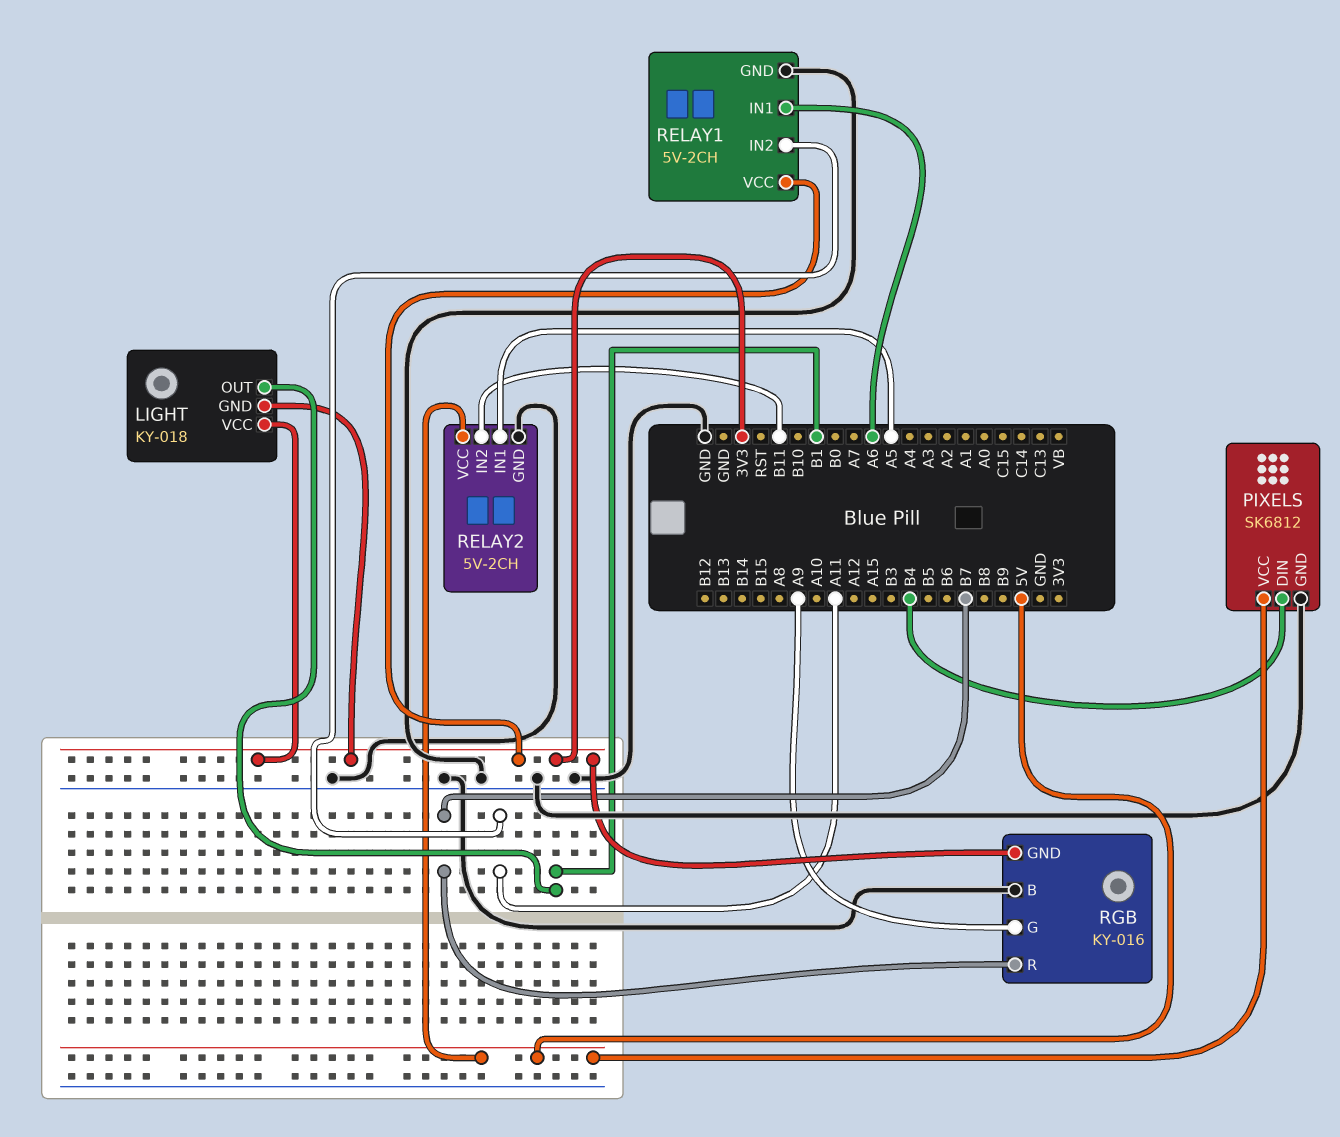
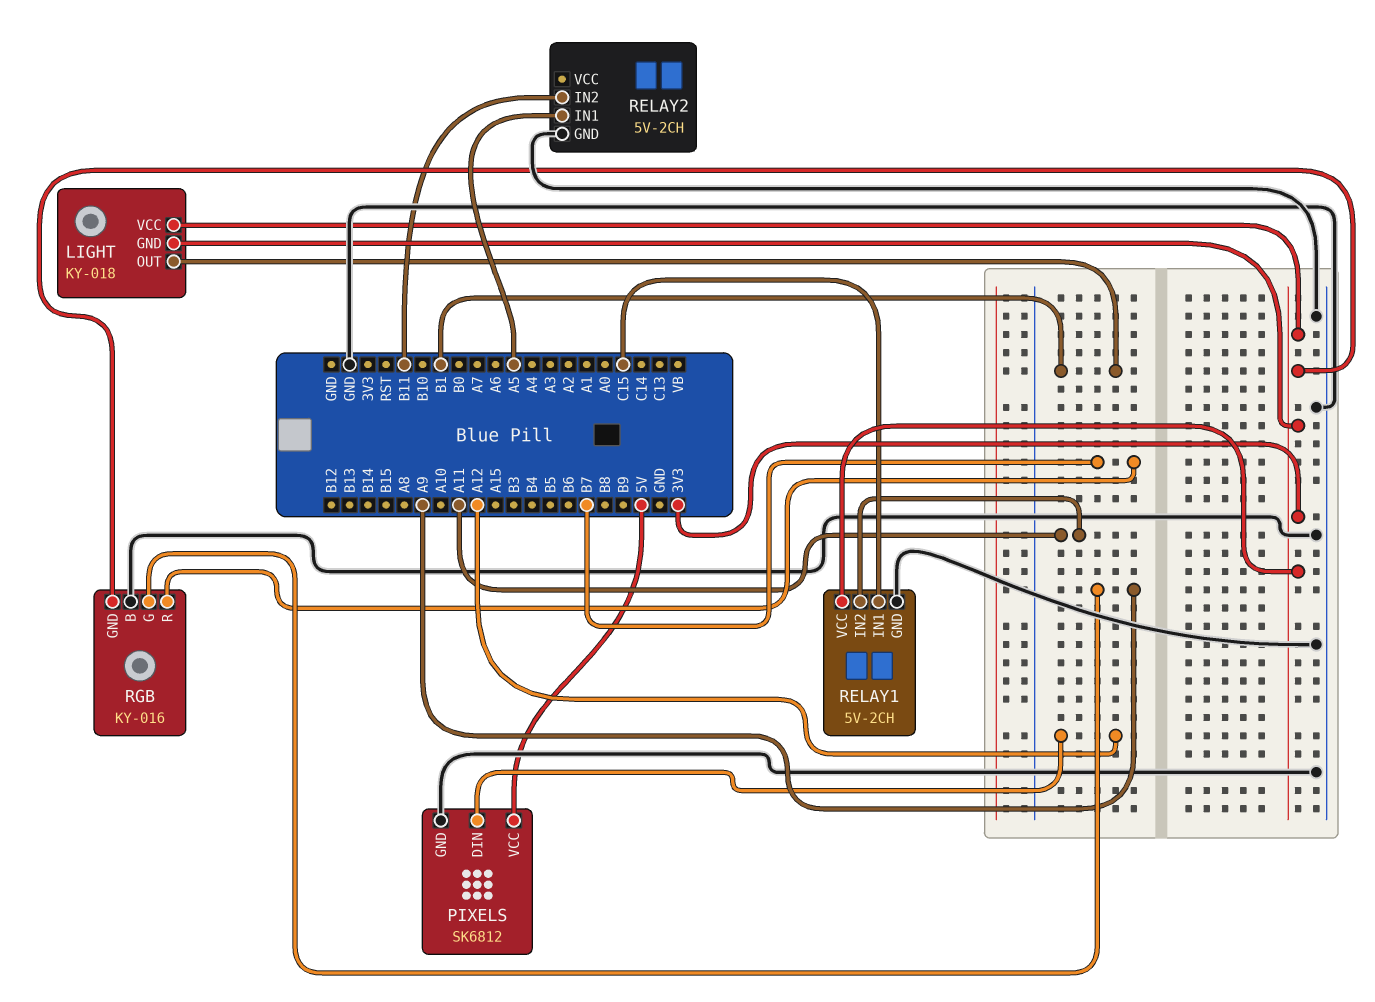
PIXELS pin DIN: B4 -> A12
RELAY1 pin IN1: A6 -> C15
RELAY2 pin VCC: 5V -> none

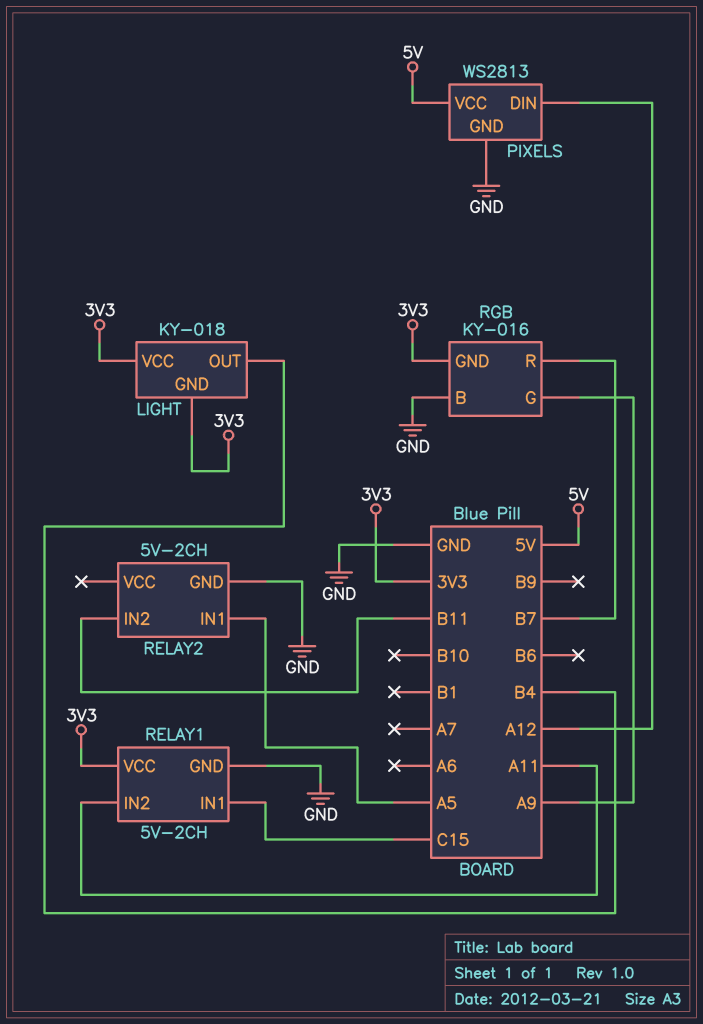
LIGHT pin OUT: B1 -> B4
PIXELS: SK6812 -> WS2813

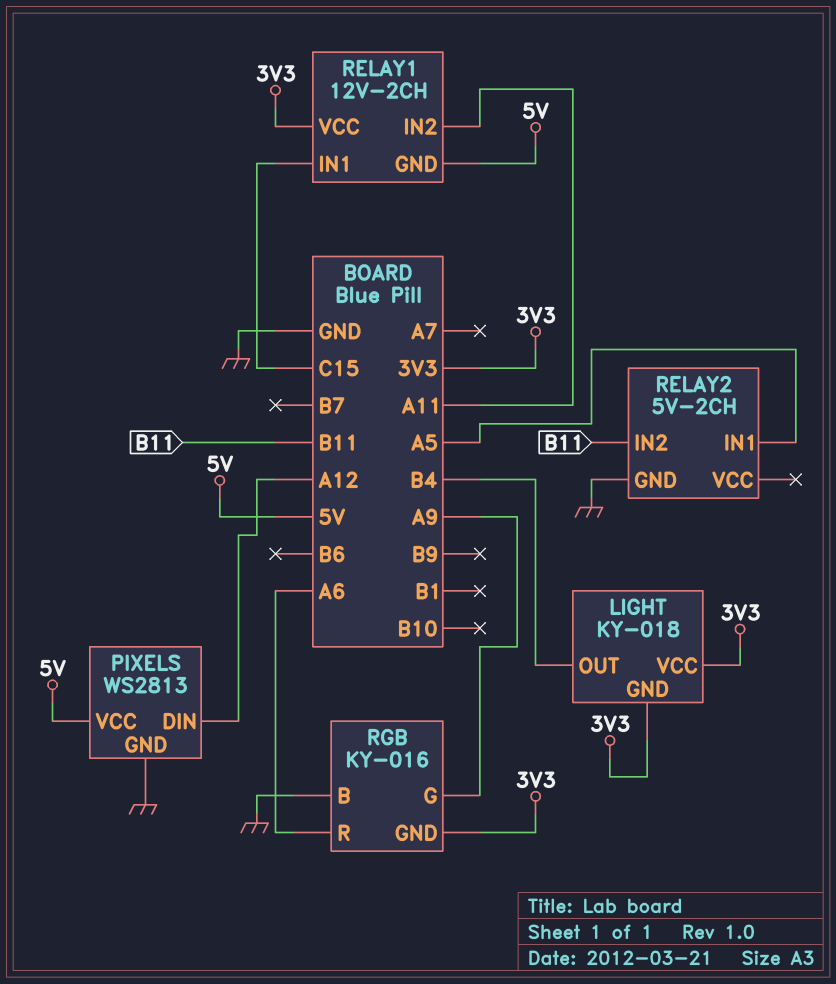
RELAY1: 5V-2CH -> 12V-2CH
RELAY1 pin GND: GND -> 5V
RGB pin R: B7 -> A6

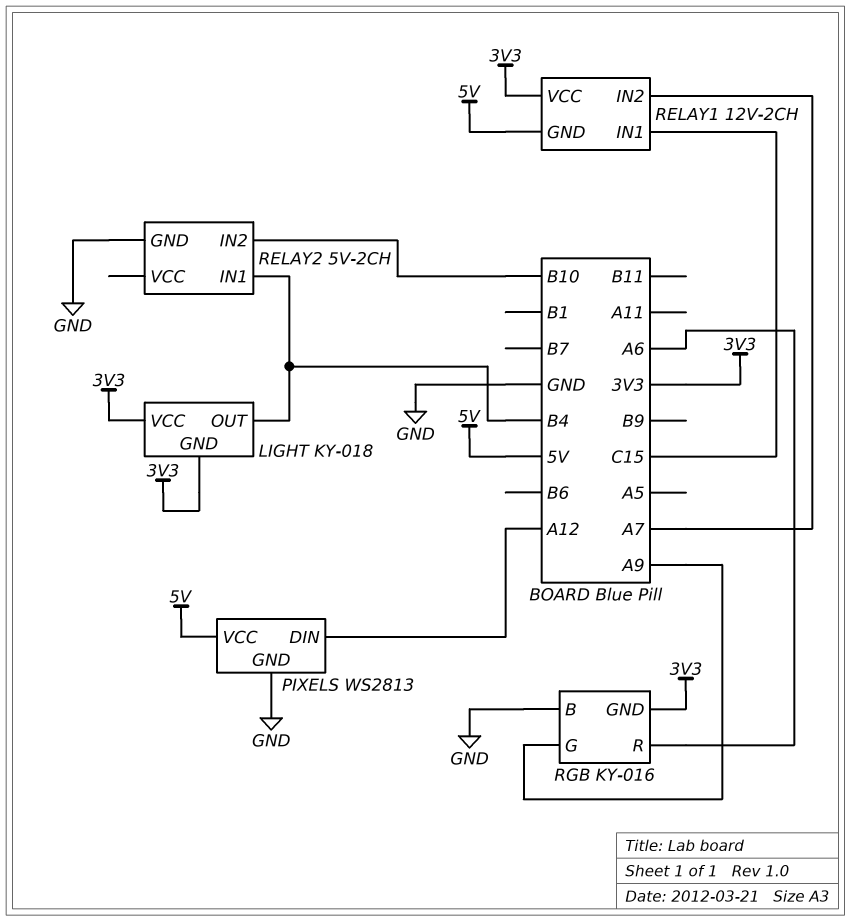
RELAY1 pin IN2: A11 -> A7
RELAY2 pin IN1: A5 -> B4
RELAY2 pin IN2: B11 -> B10

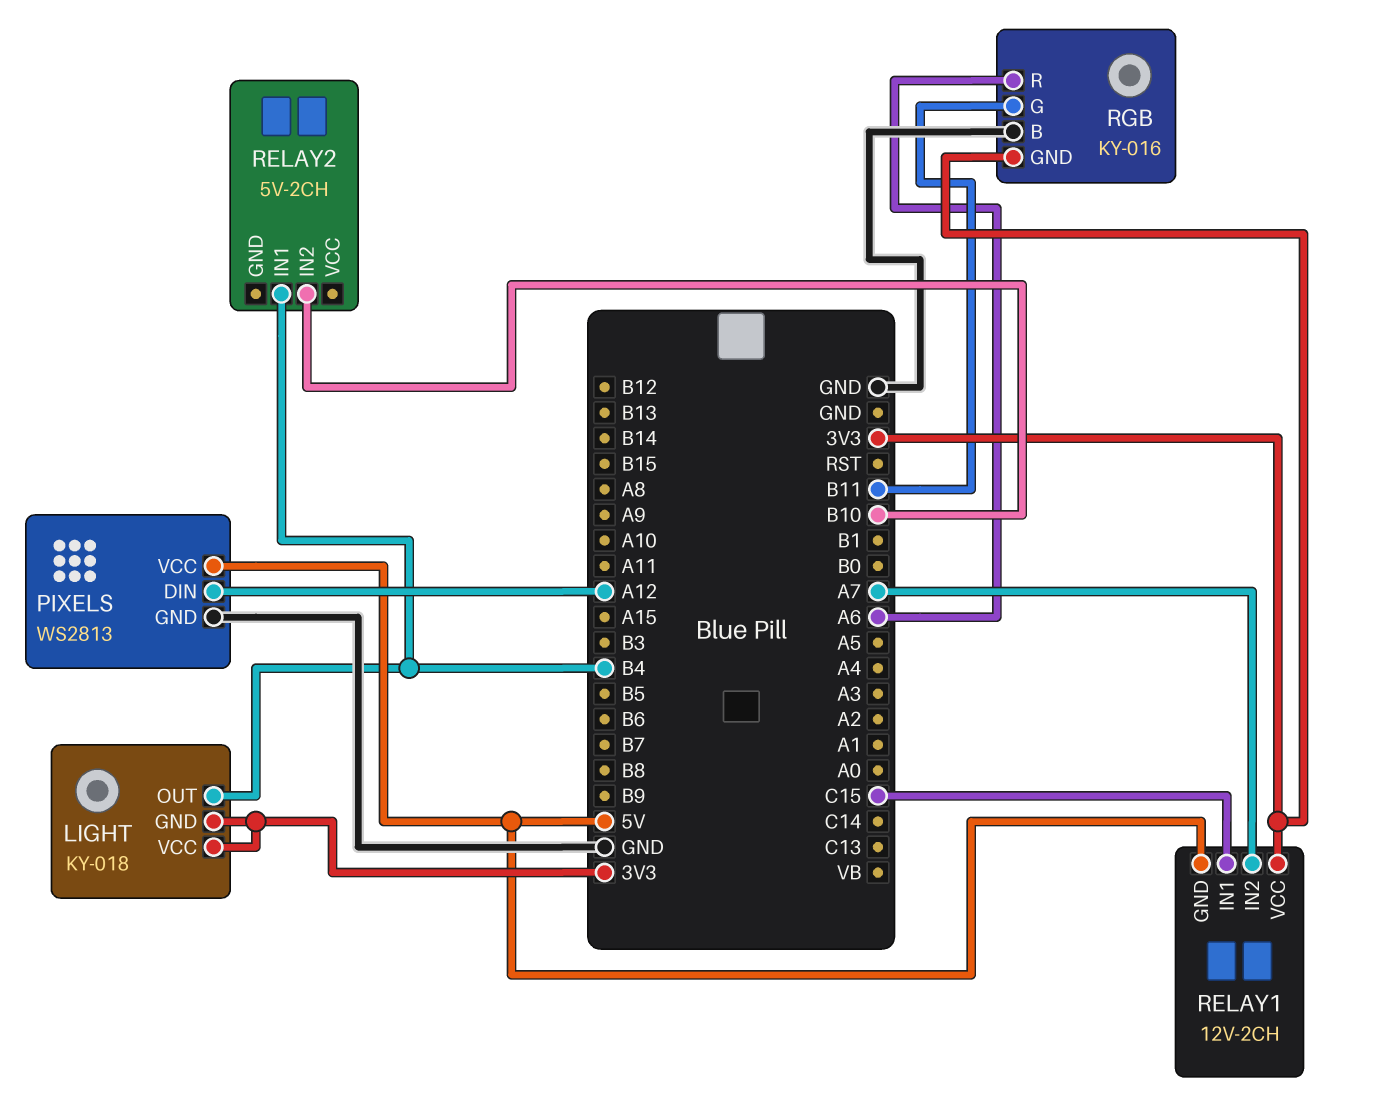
RELAY2 pin GND: GND -> none
RGB pin G: A9 -> B11

